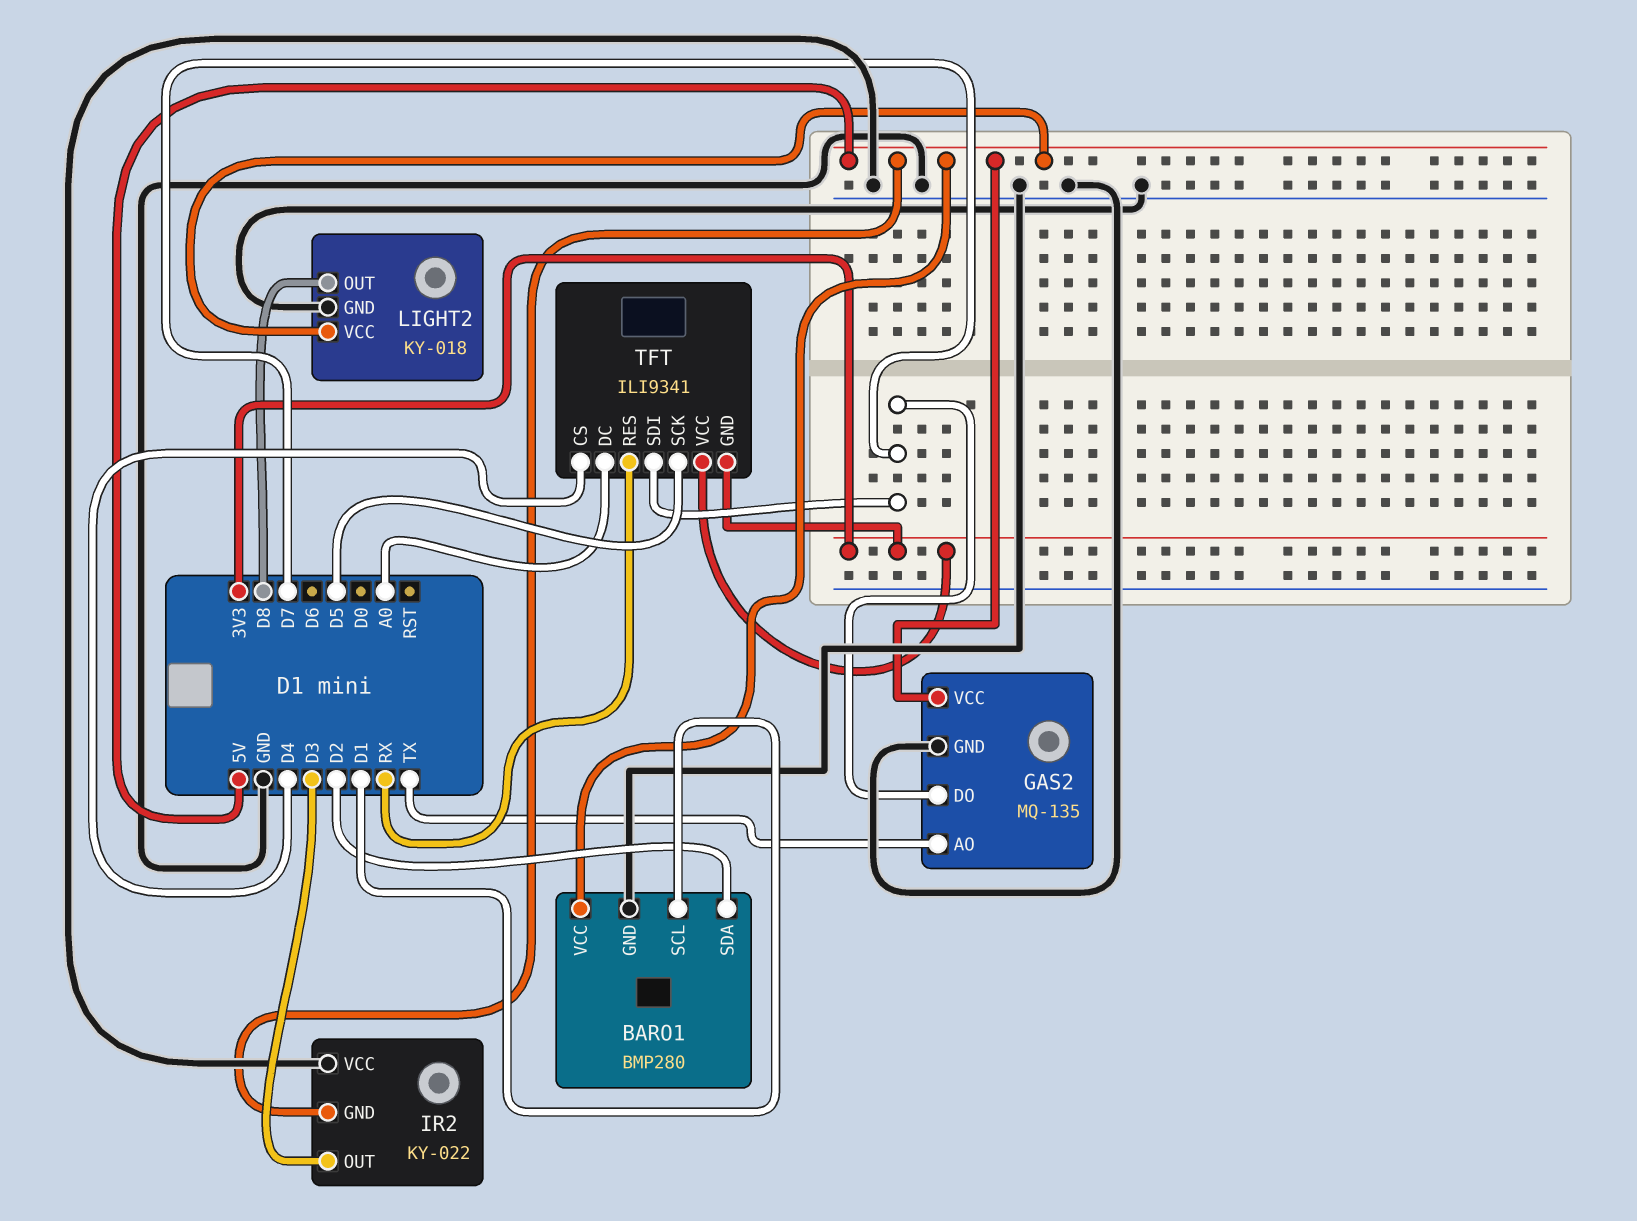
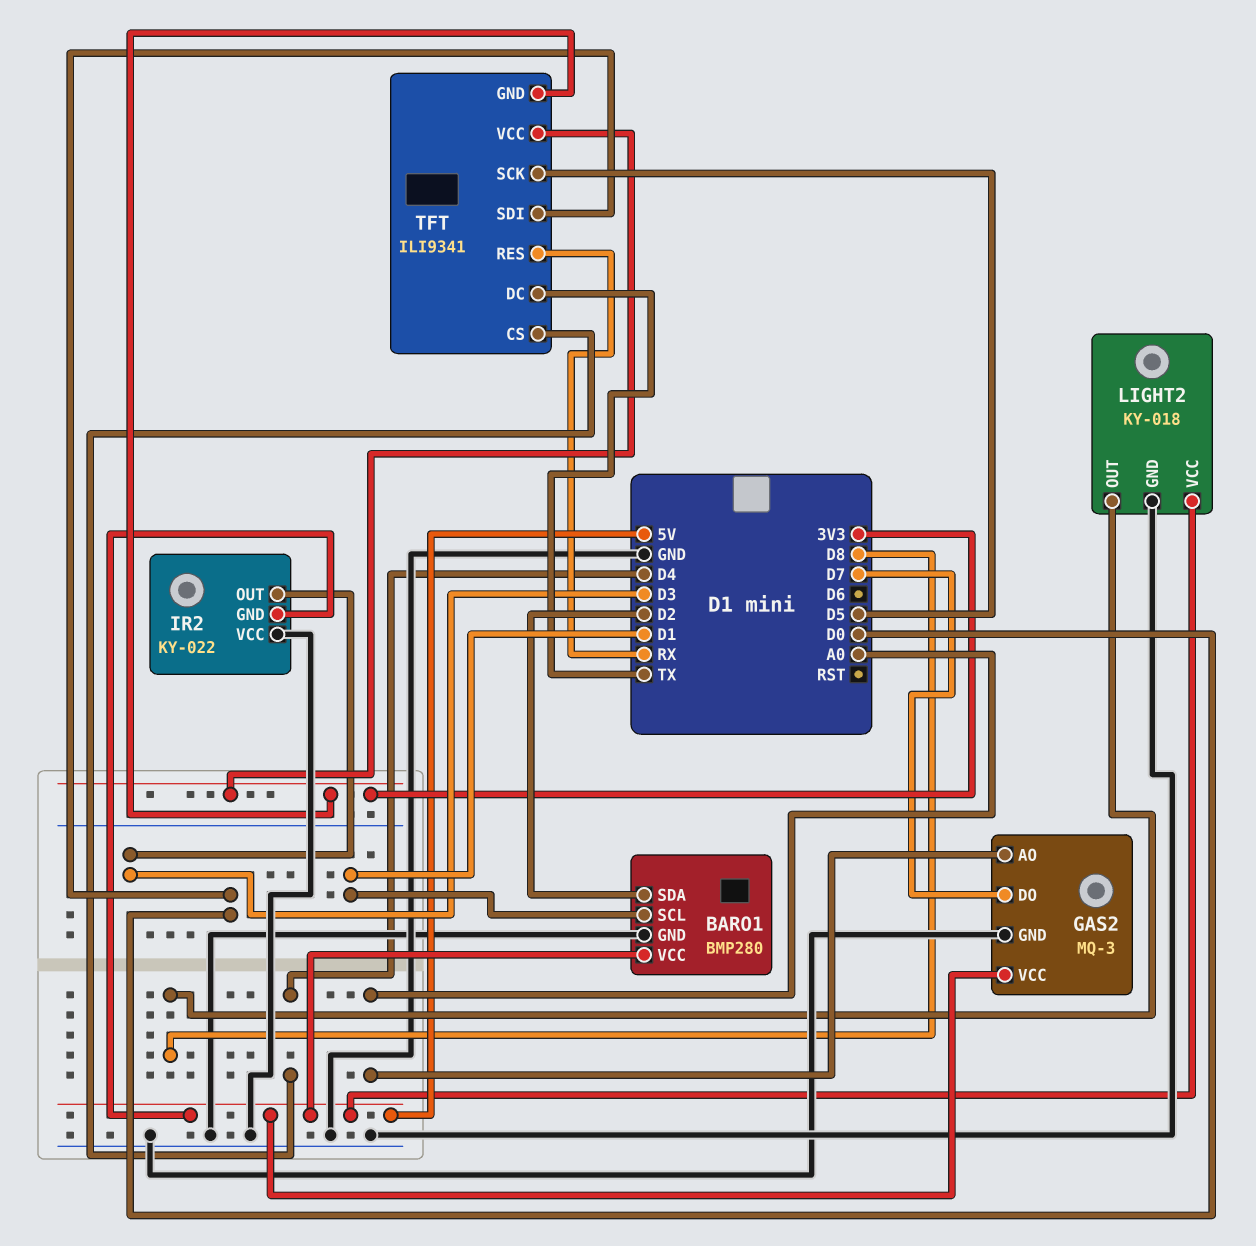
GAS2: MQ-135 -> MQ-3
GAS2 pin AO: TX -> A0
TFT pin DC: A0 -> TX
TFT pin SDI: D7 -> D0

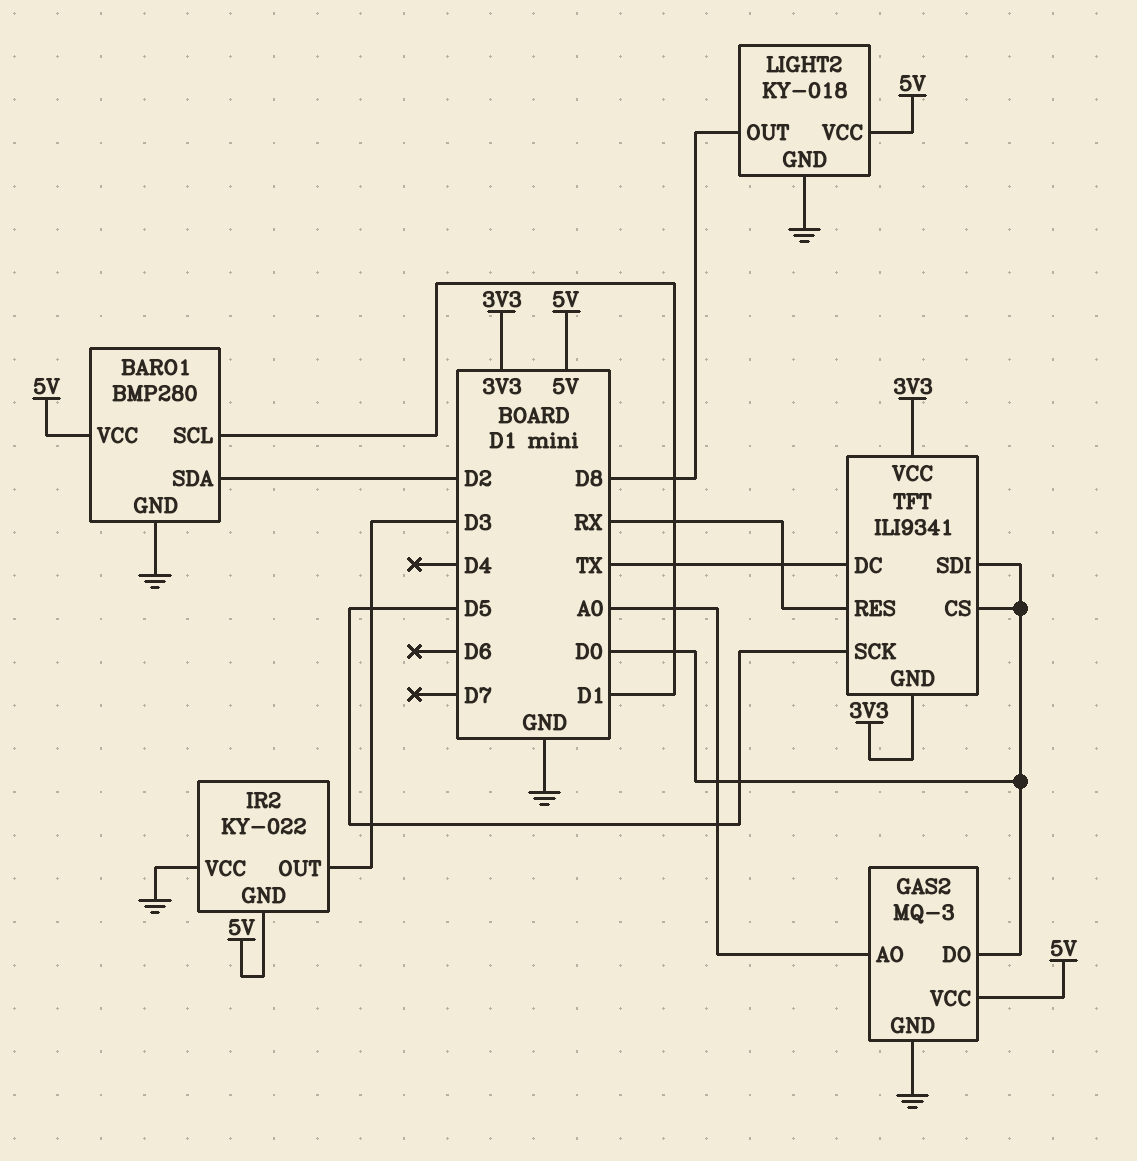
GAS2 pin DO: D7 -> D0
TFT pin CS: D4 -> D0

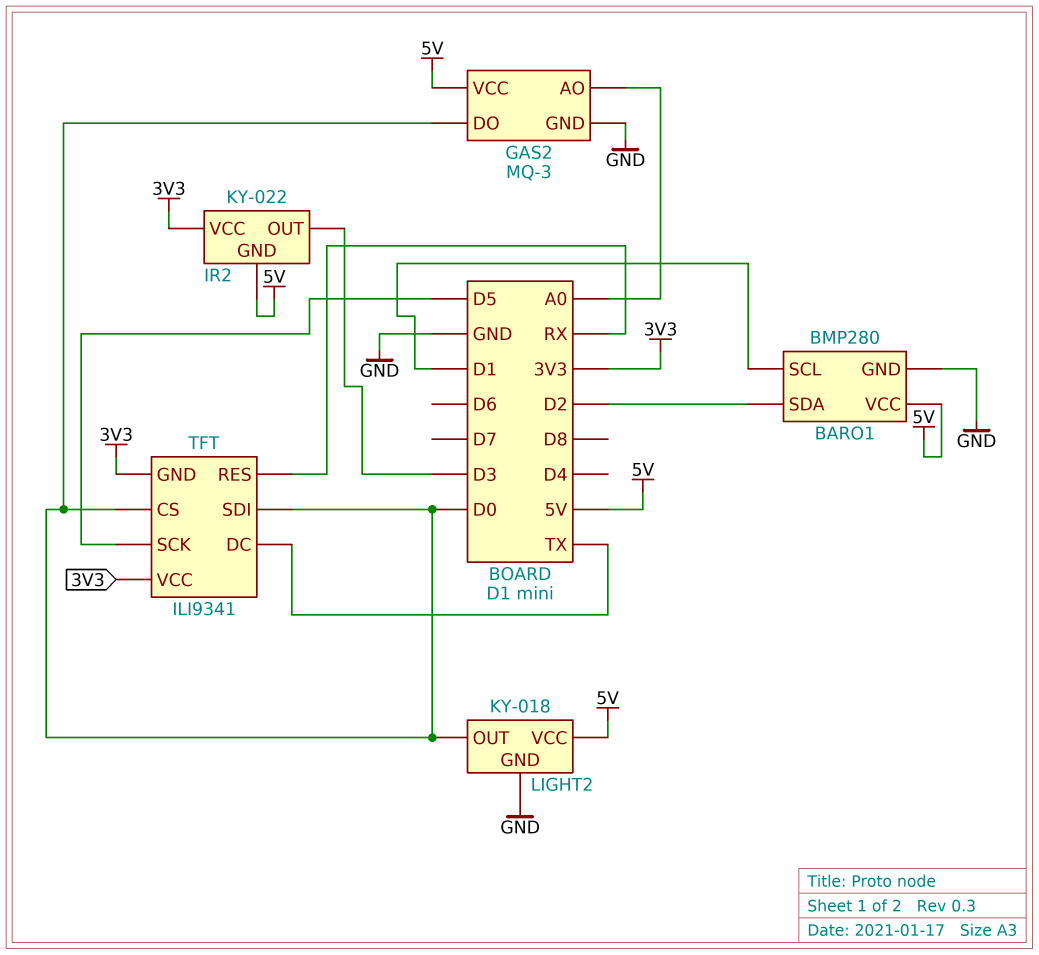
IR2 pin VCC: GND -> 3V3
LIGHT2 pin OUT: D8 -> D0

